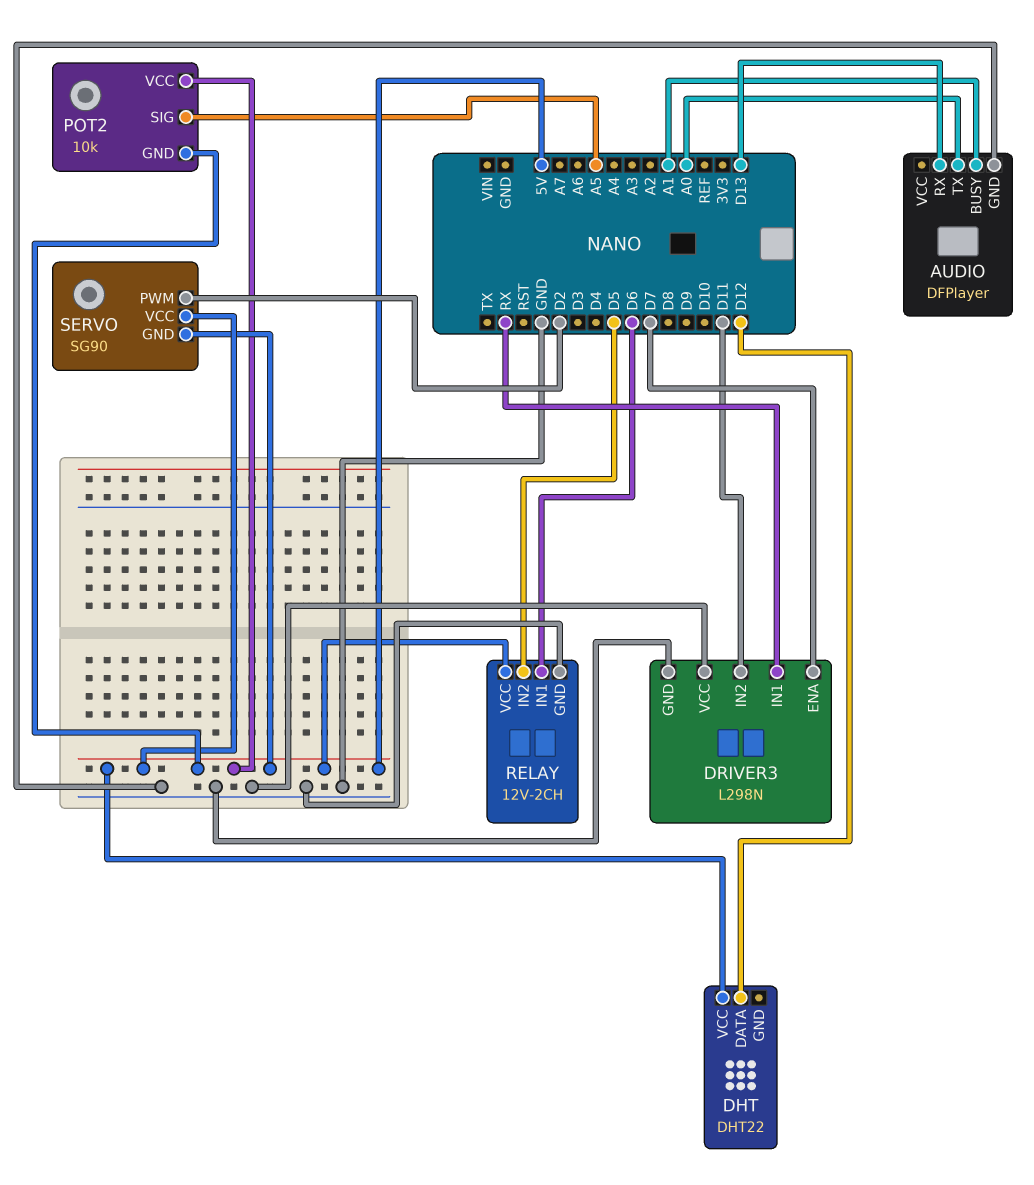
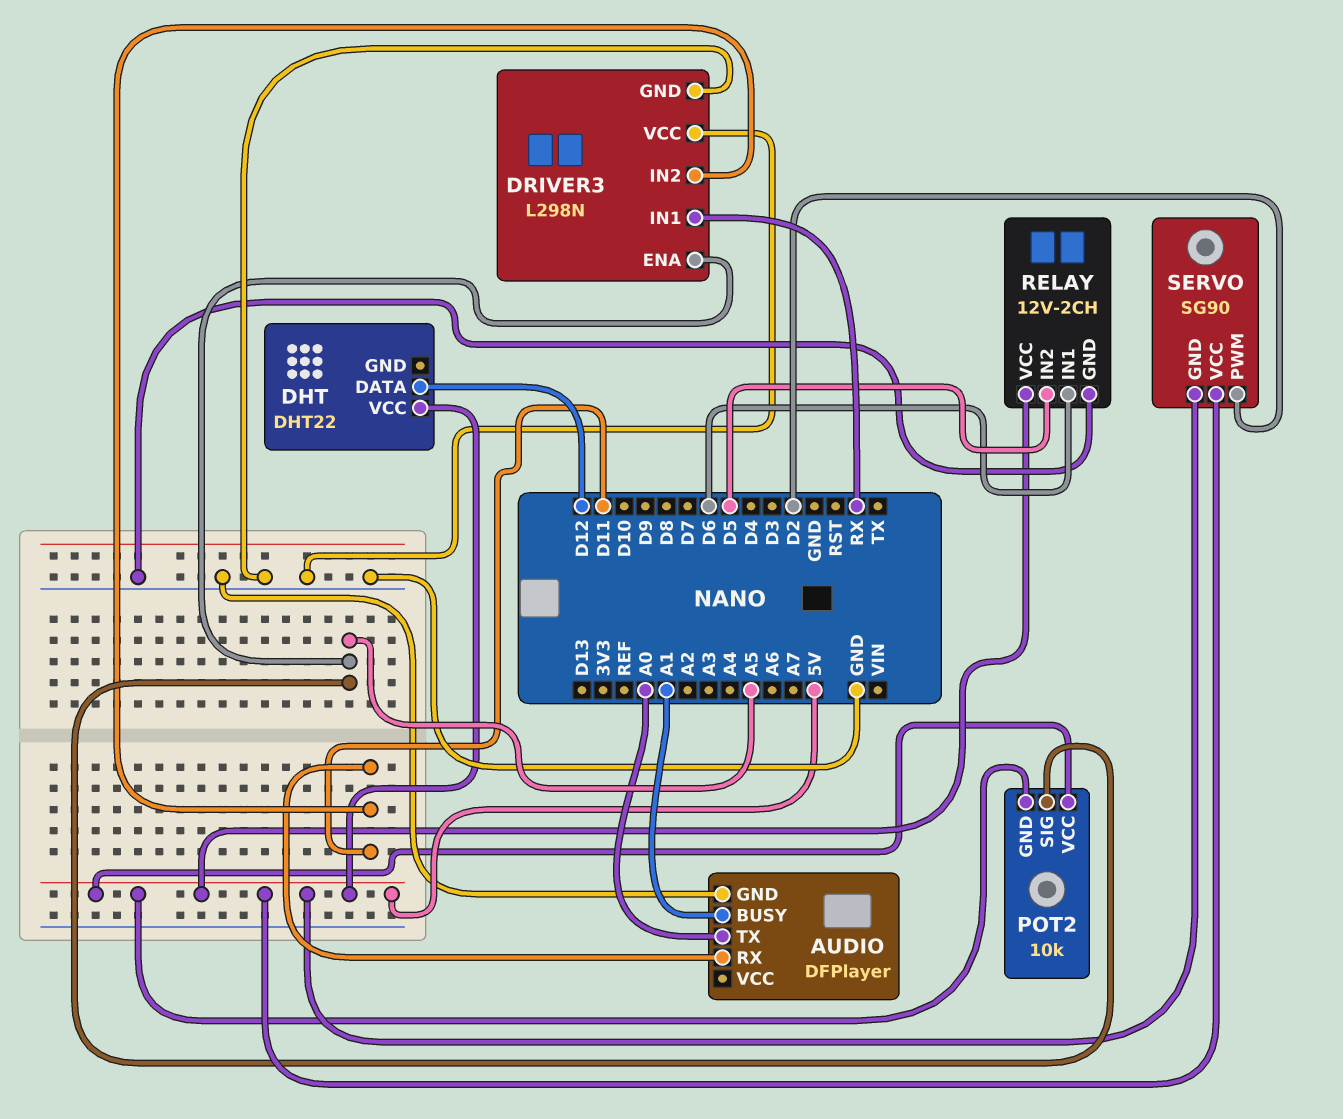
AUDIO pin RX: D13 -> D11
DRIVER3 pin ENA: D7 -> A5

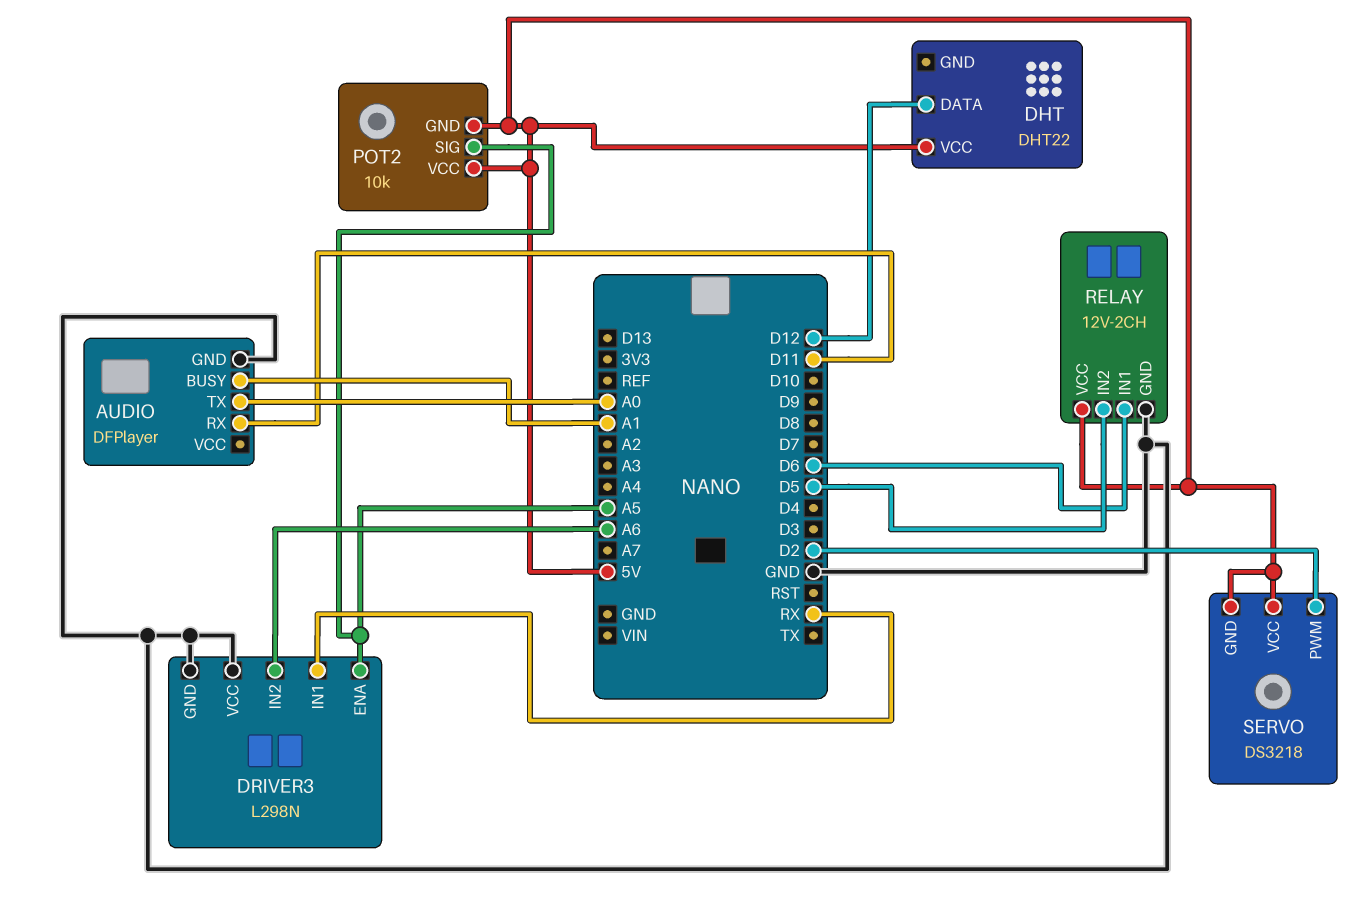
DRIVER3 pin IN2: D11 -> A6
SERVO: SG90 -> DS3218

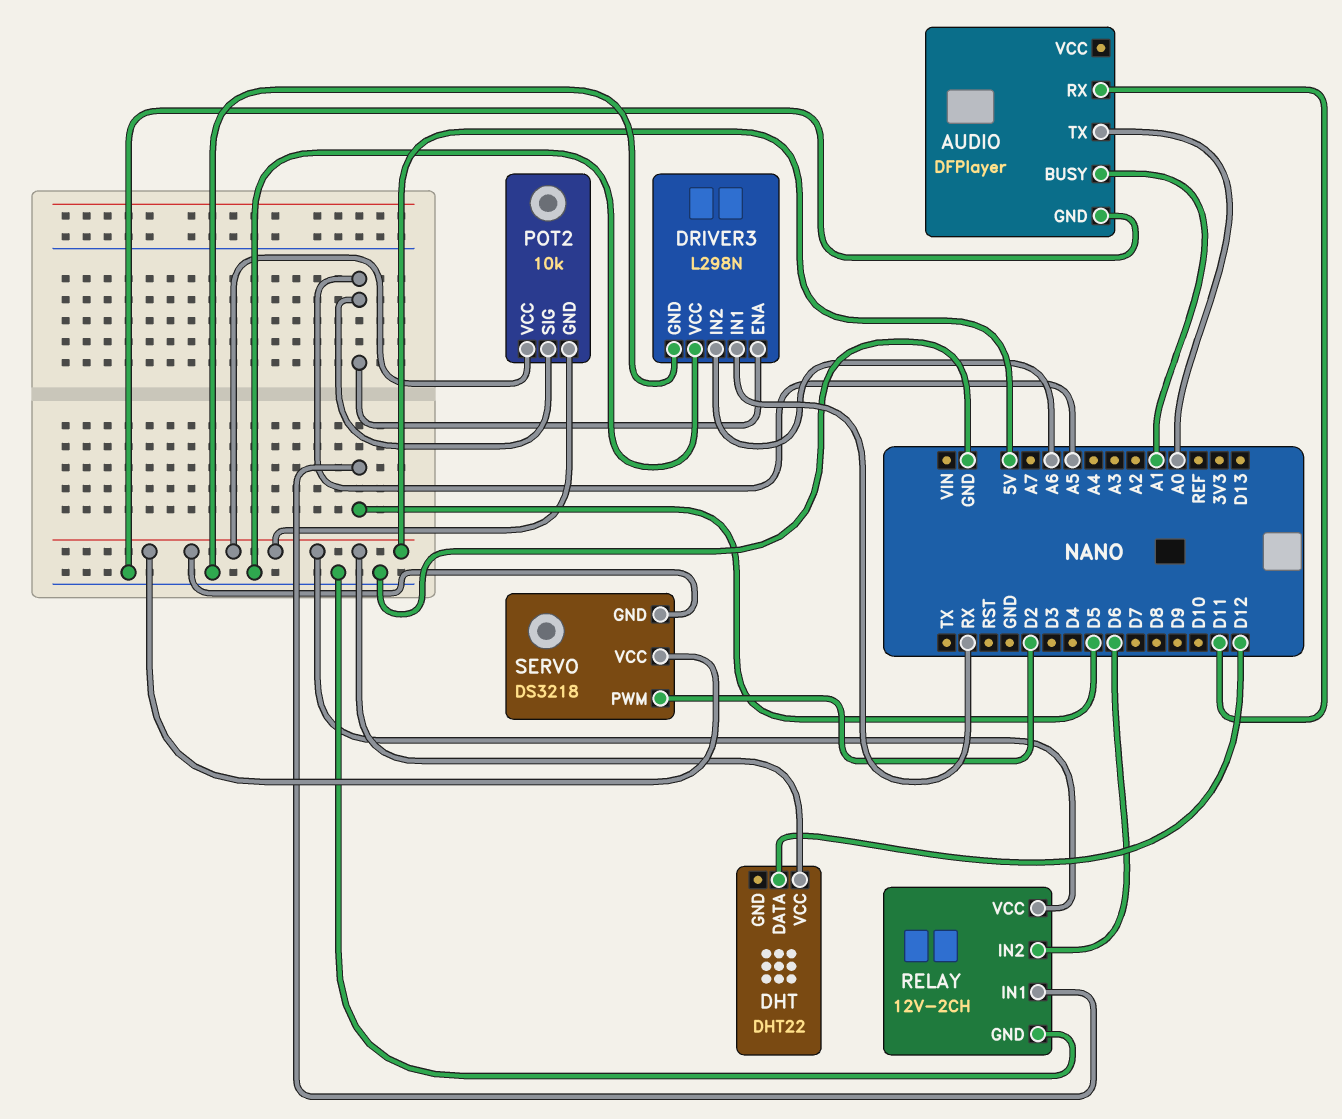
RELAY pin IN1: D6 -> D5
RELAY pin IN2: D5 -> D6

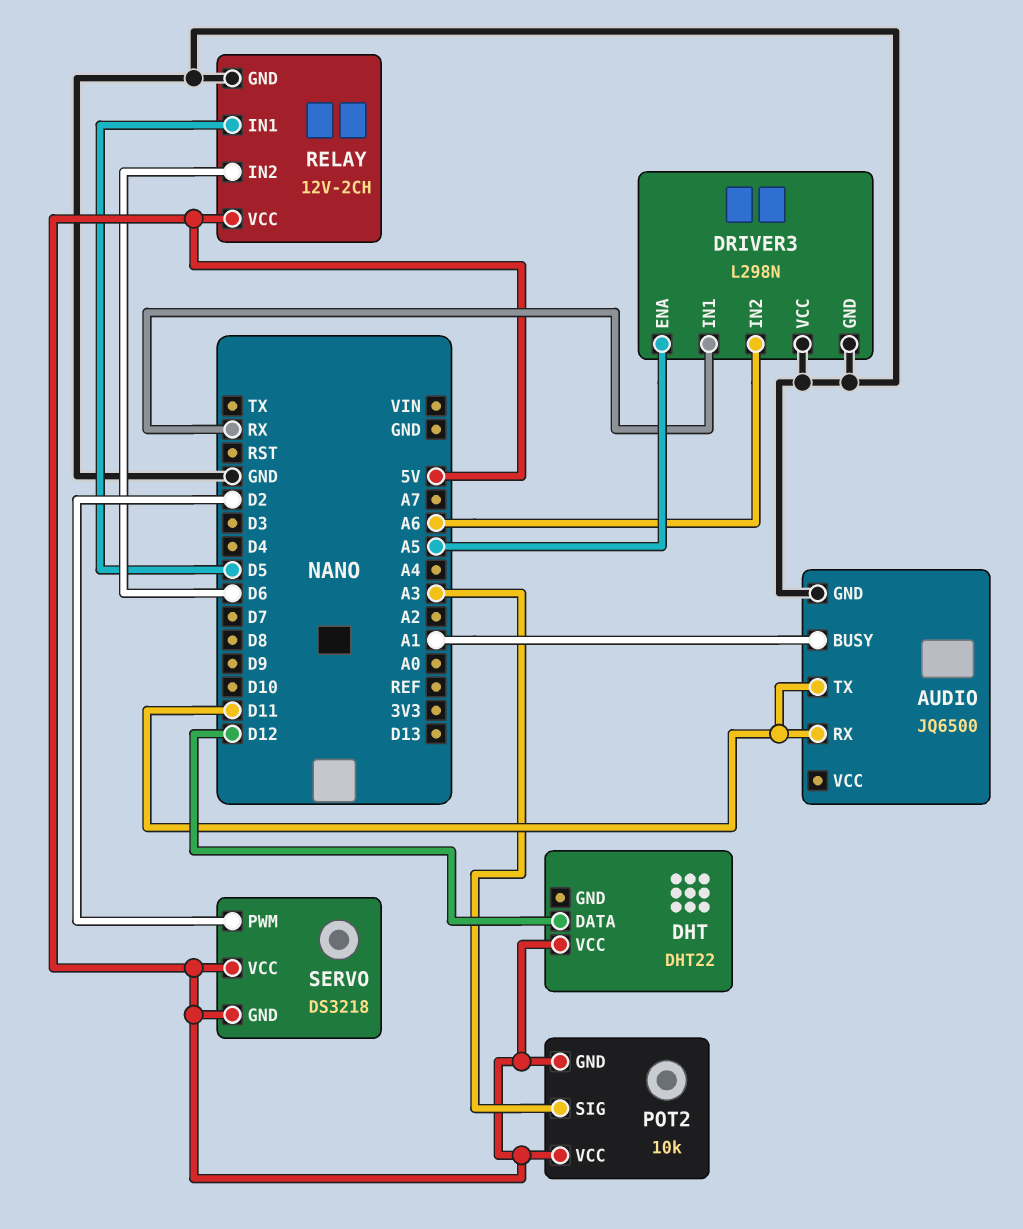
AUDIO: DFPlayer -> JQ6500
AUDIO pin TX: A0 -> D11
POT2 pin SIG: A5 -> A3

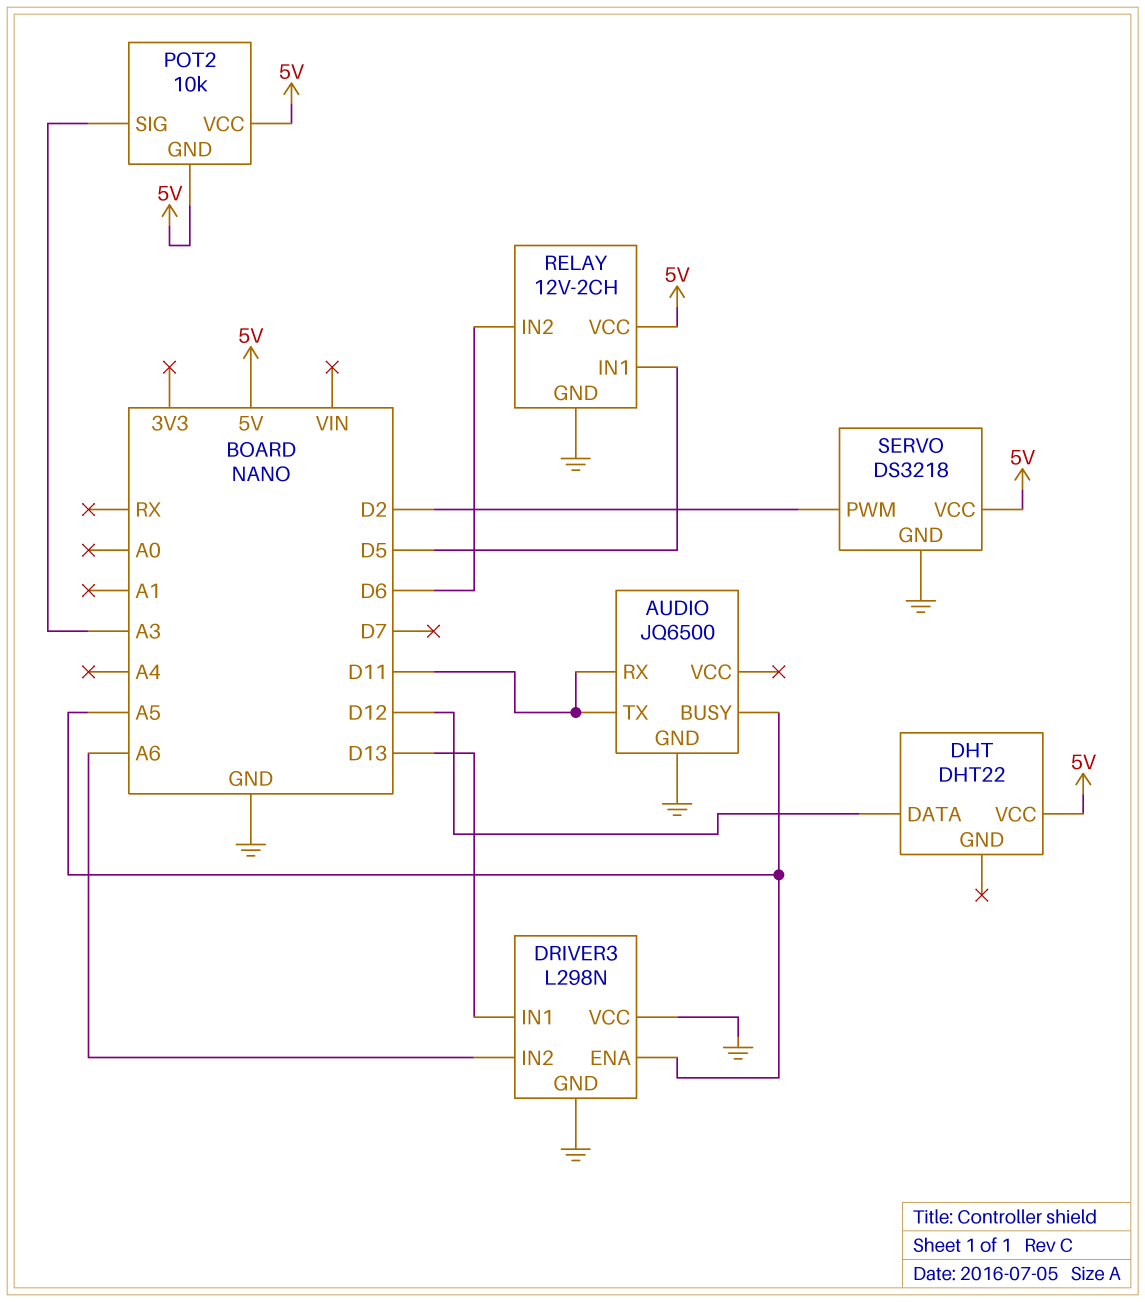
AUDIO pin BUSY: A1 -> A5
DRIVER3 pin IN1: RX -> D13
SERVO pin GND: 5V -> GND

